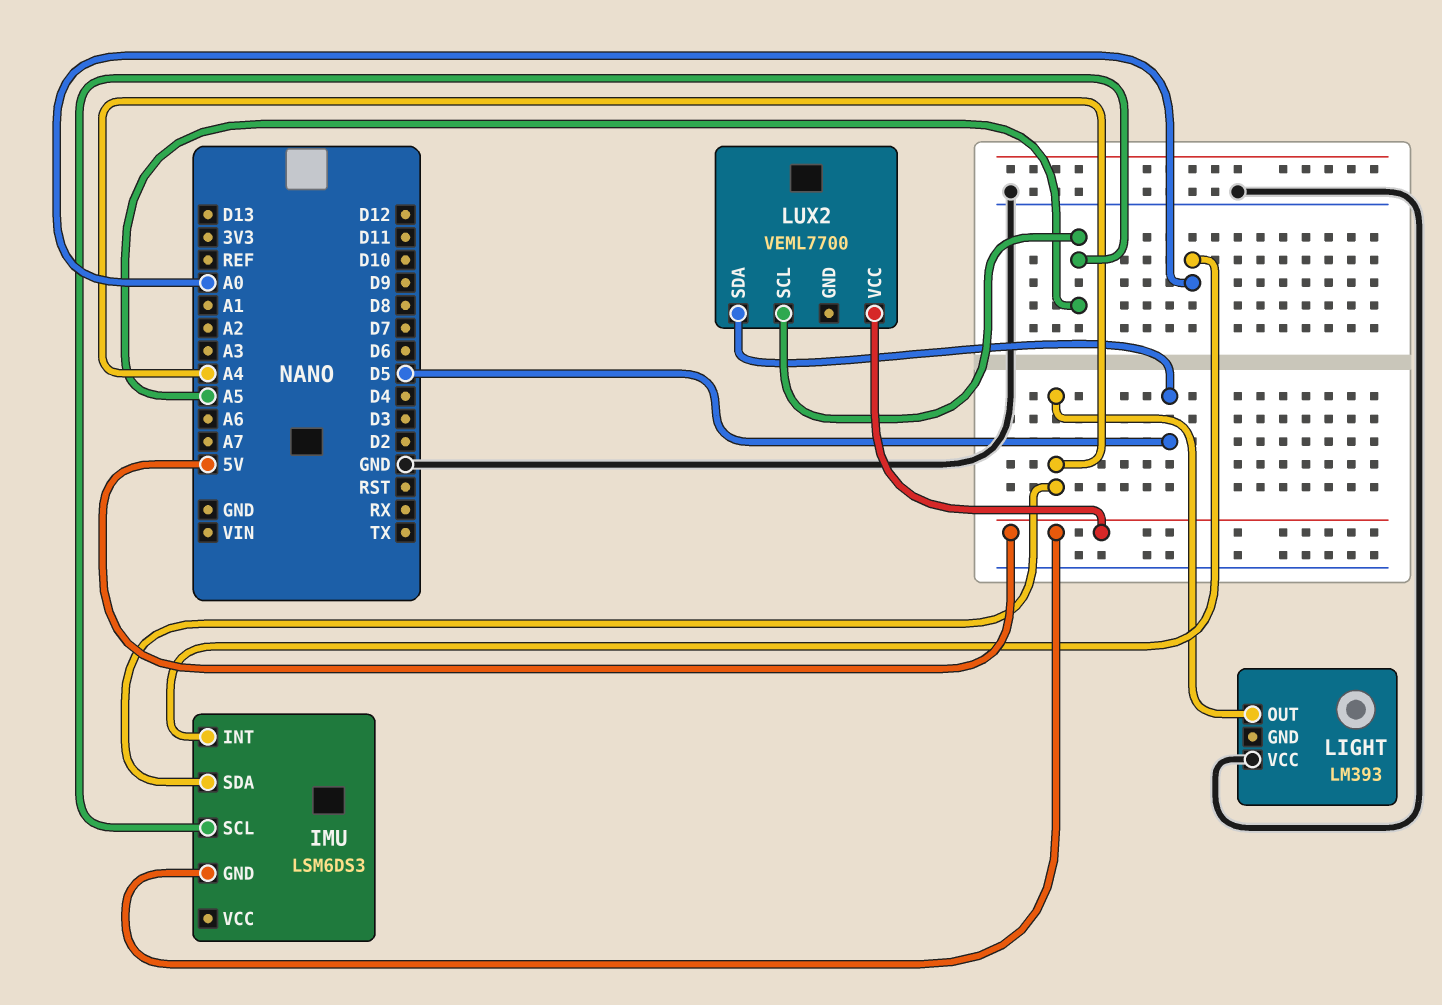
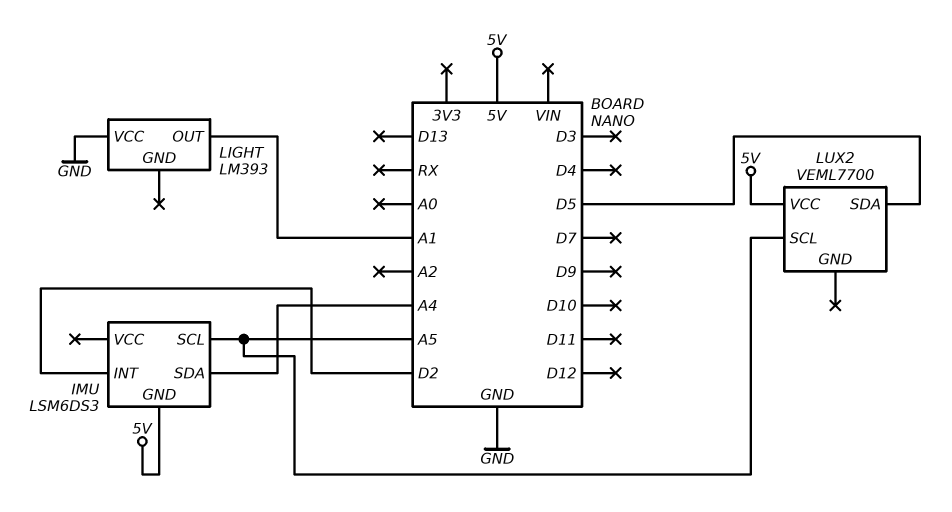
IMU pin INT: A0 -> D2
LIGHT pin OUT: A4 -> A1

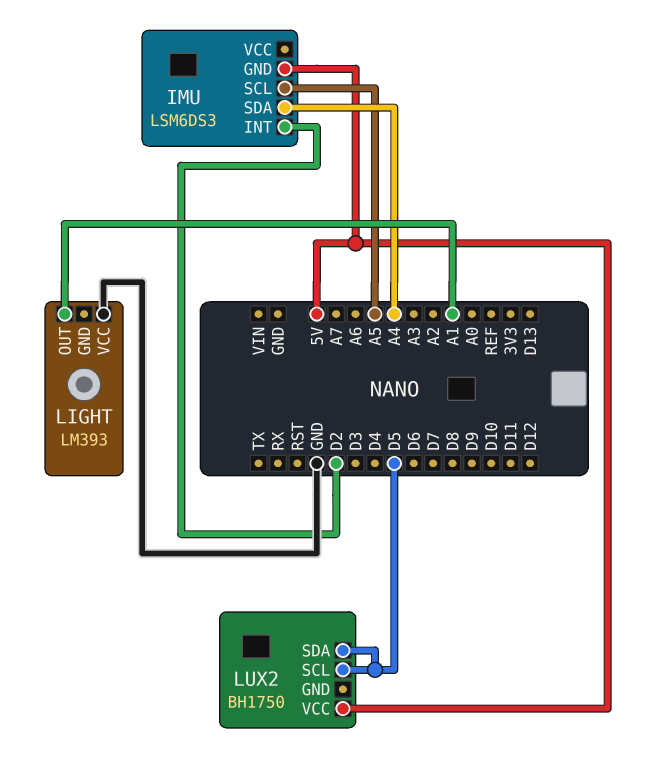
LUX2: VEML7700 -> BH1750
LUX2 pin SCL: A5 -> D5

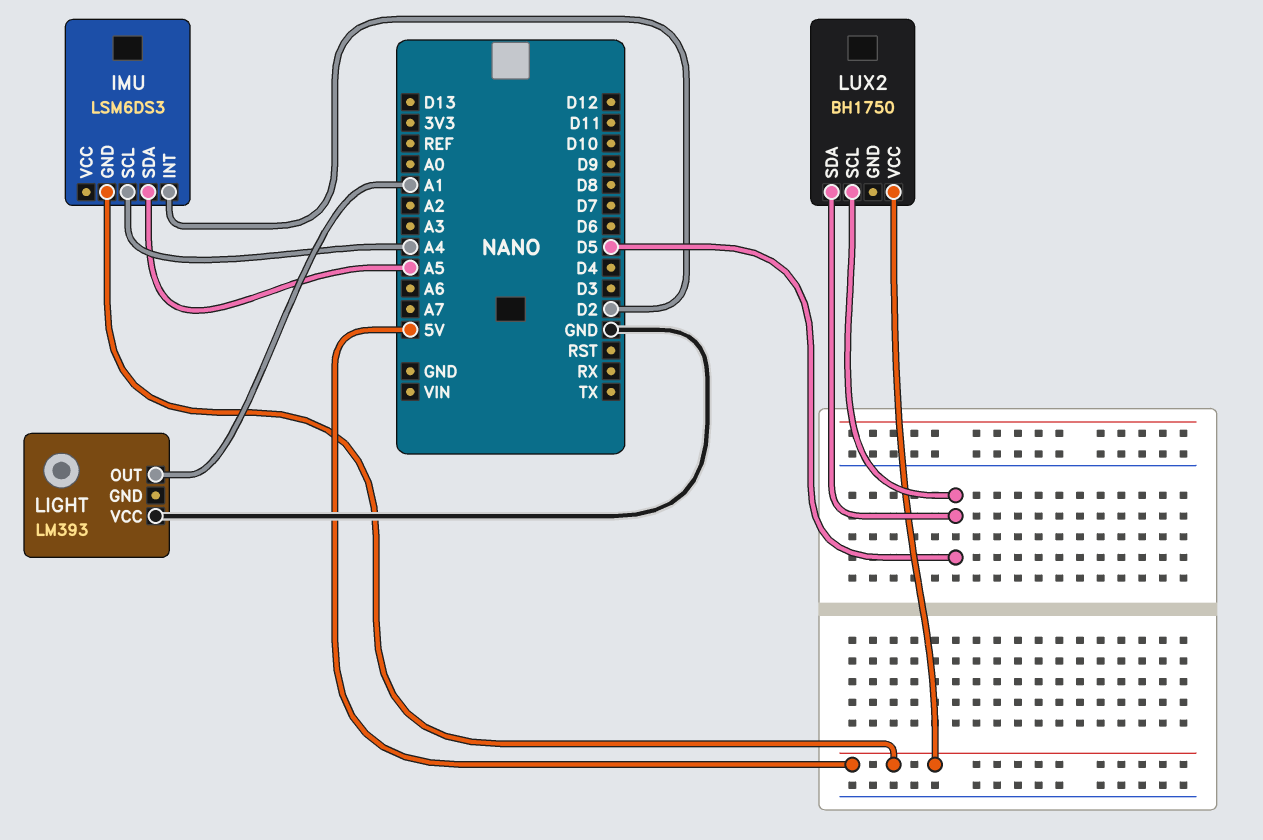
IMU pin SCL: A5 -> A4
IMU pin SDA: A4 -> A5

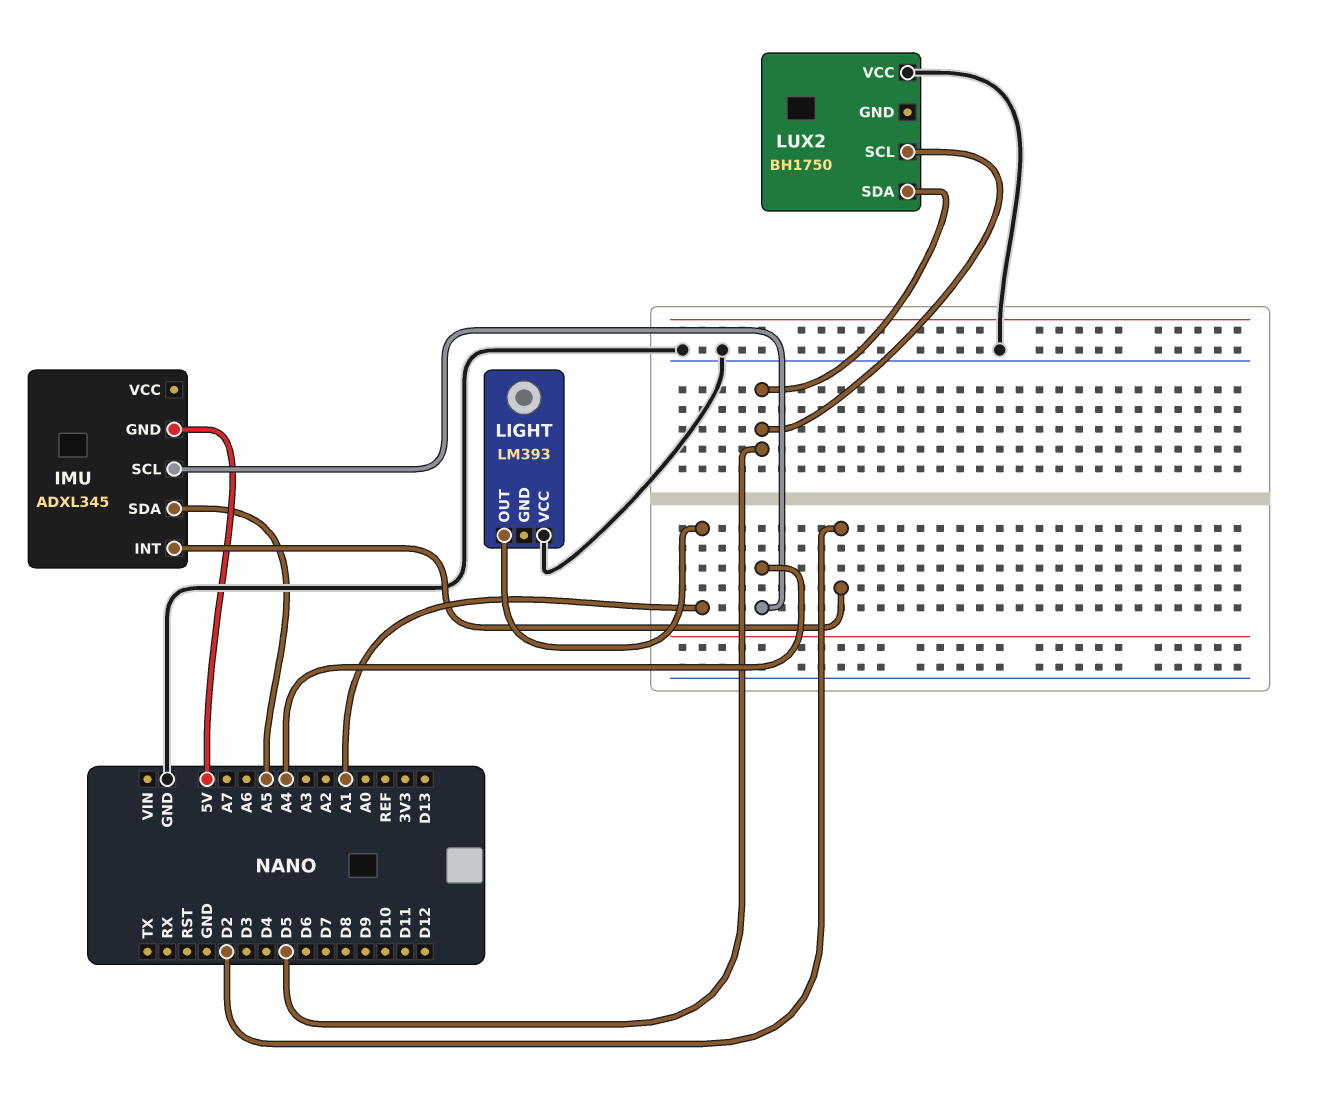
IMU: LSM6DS3 -> ADXL345
LUX2 pin VCC: 5V -> GND

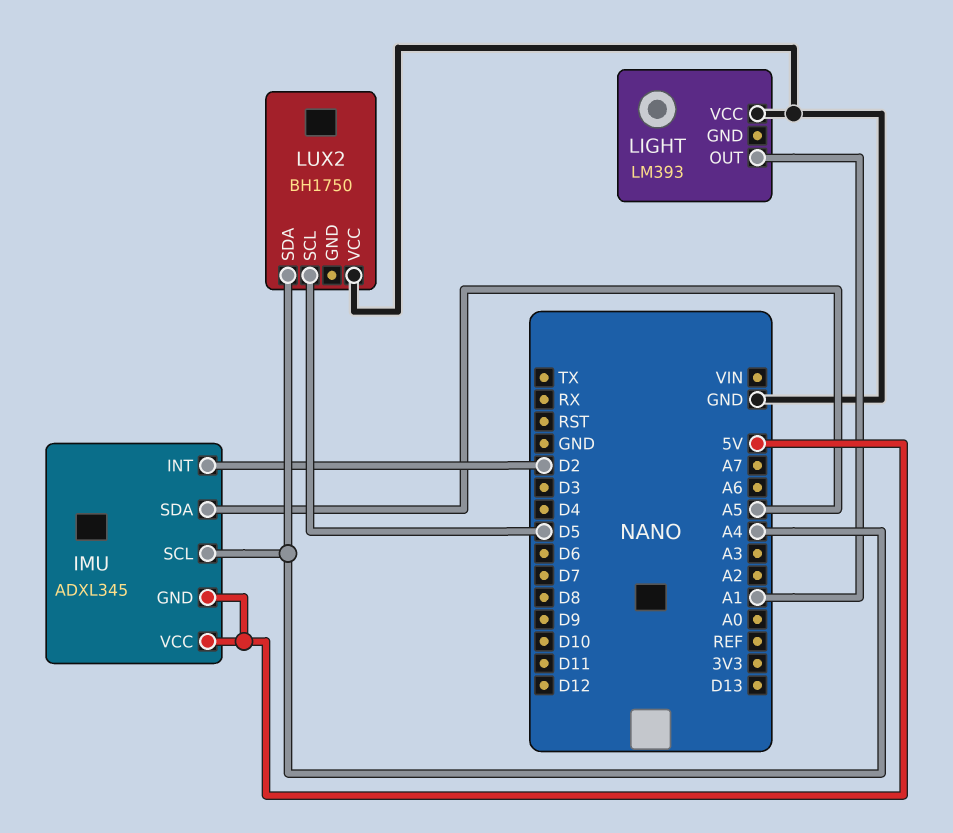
IMU pin VCC: none -> 5V
LUX2 pin SDA: D5 -> A4

